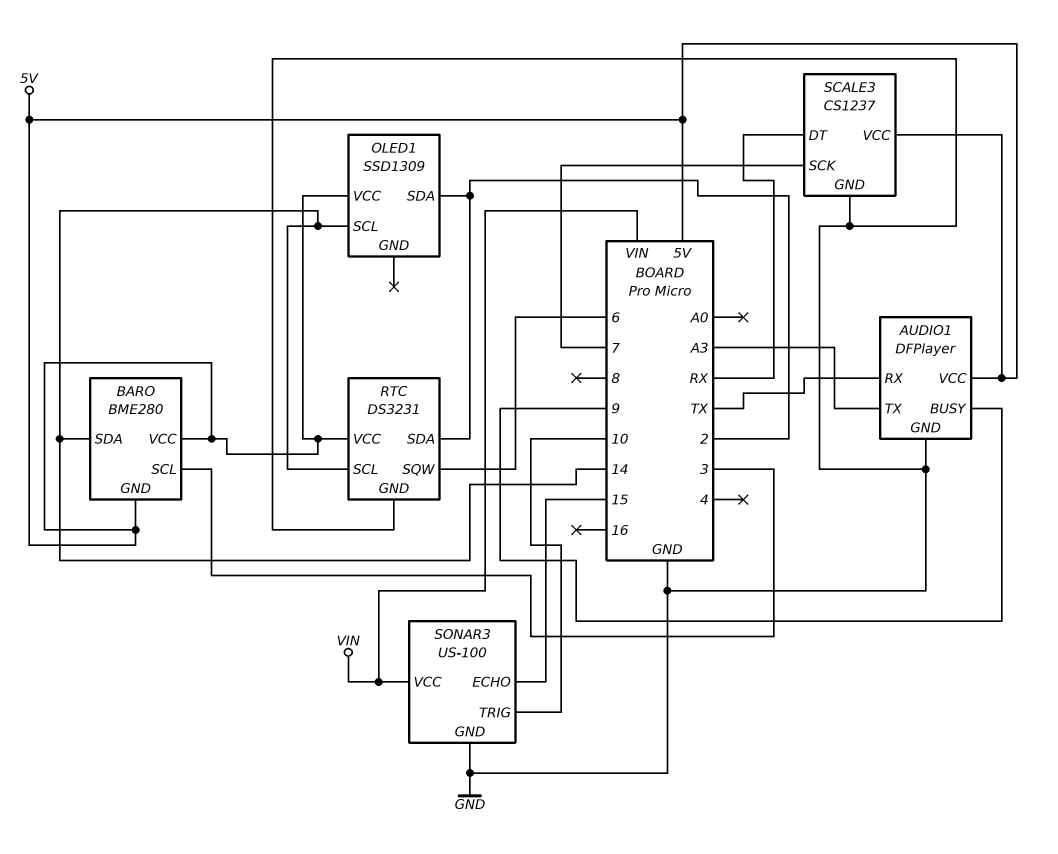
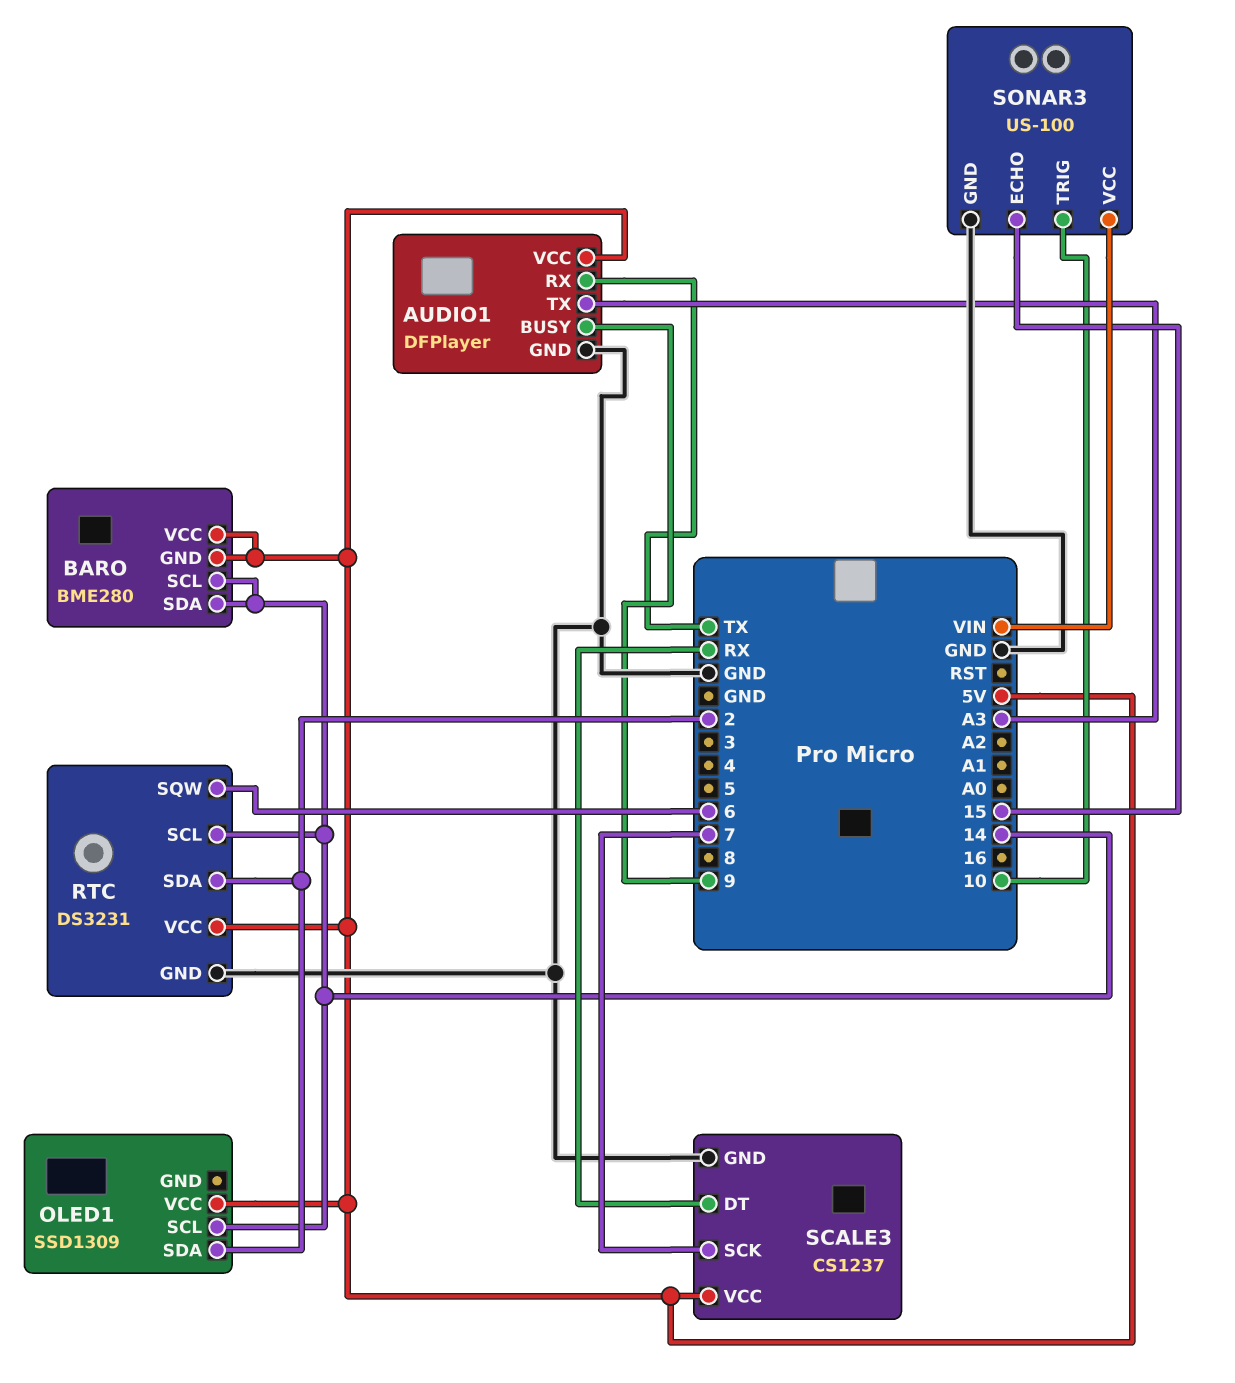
BARO pin SCL: 3 -> 14

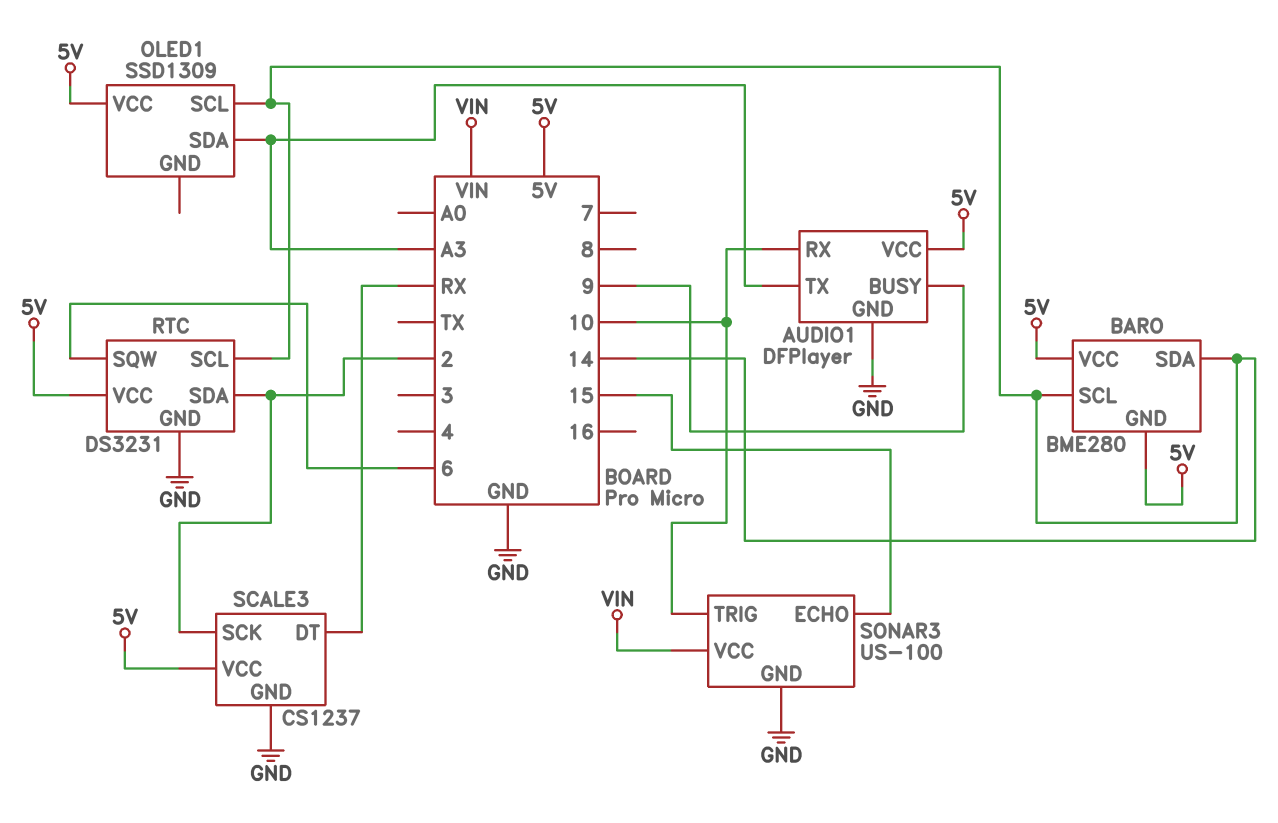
AUDIO1 pin RX: TX -> 10
OLED1 pin SDA: 2 -> A3
SCALE3 pin SCK: 7 -> 2

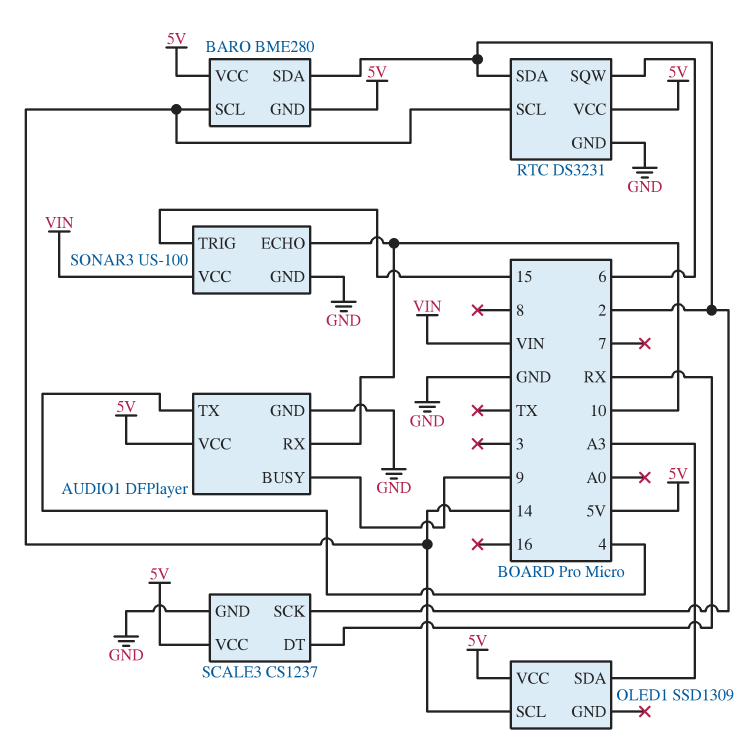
AUDIO1 pin TX: A3 -> 4
BARO pin SDA: 14 -> 2
SONAR3 pin ECHO: 15 -> 10
SONAR3 pin TRIG: 10 -> 15

